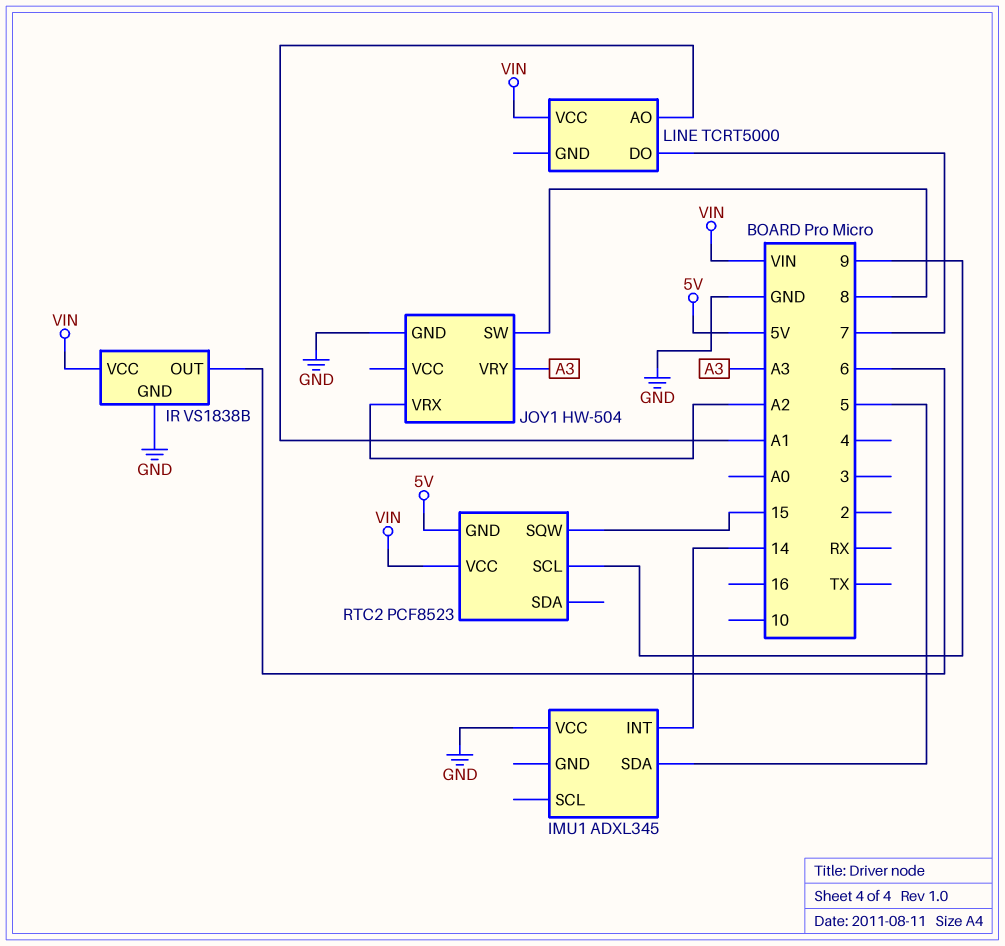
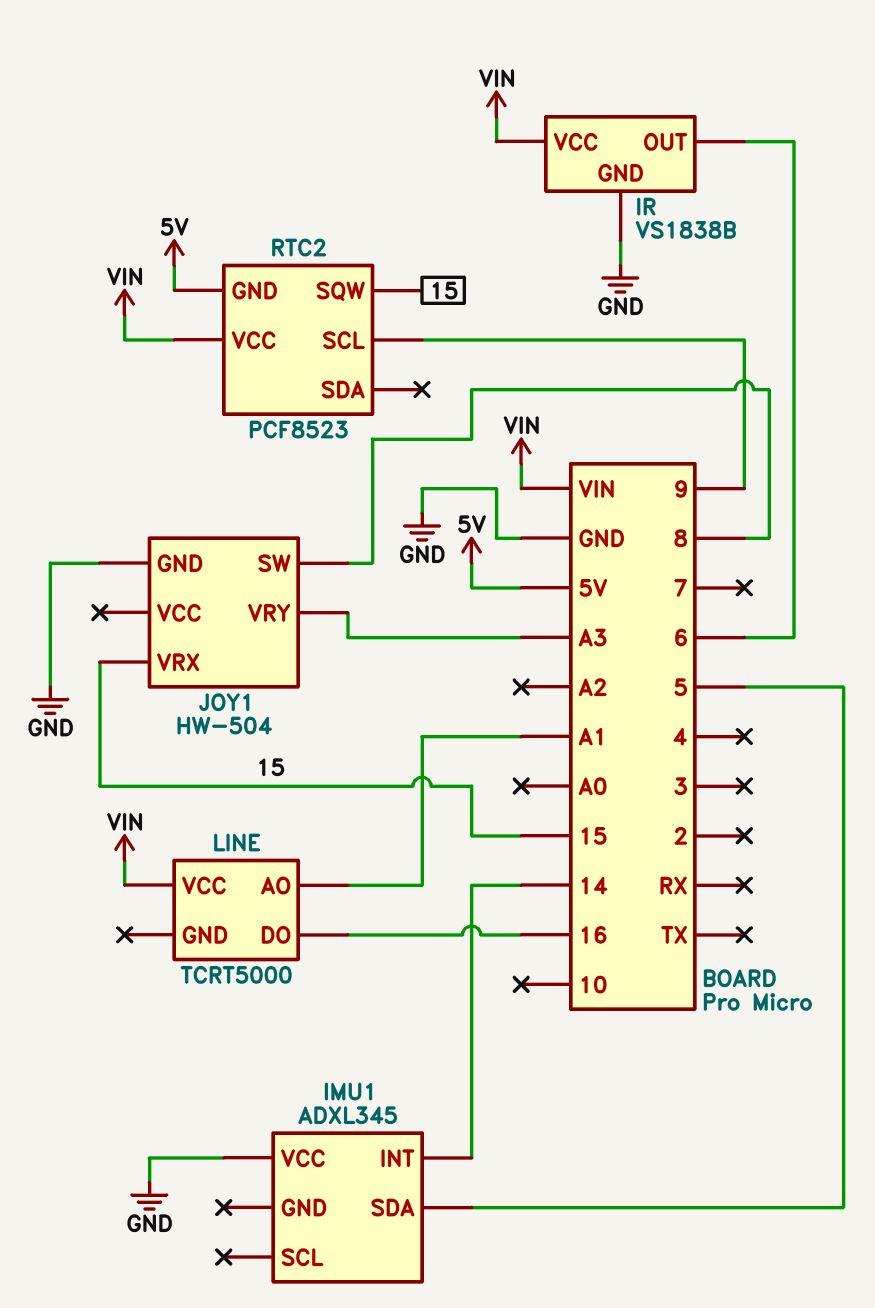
JOY1 pin VRX: A2 -> 15
LINE pin DO: 7 -> 16

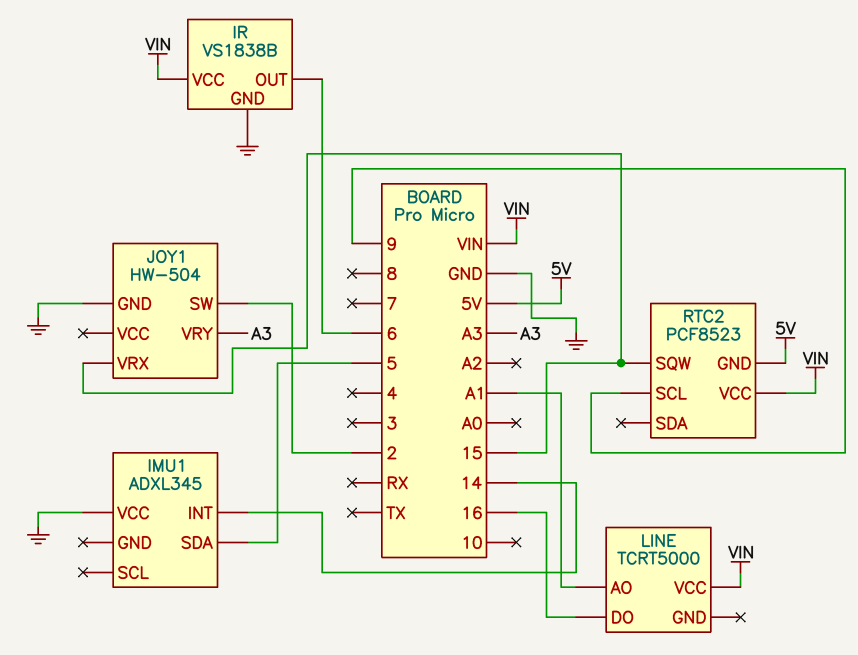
JOY1 pin SW: 8 -> 2

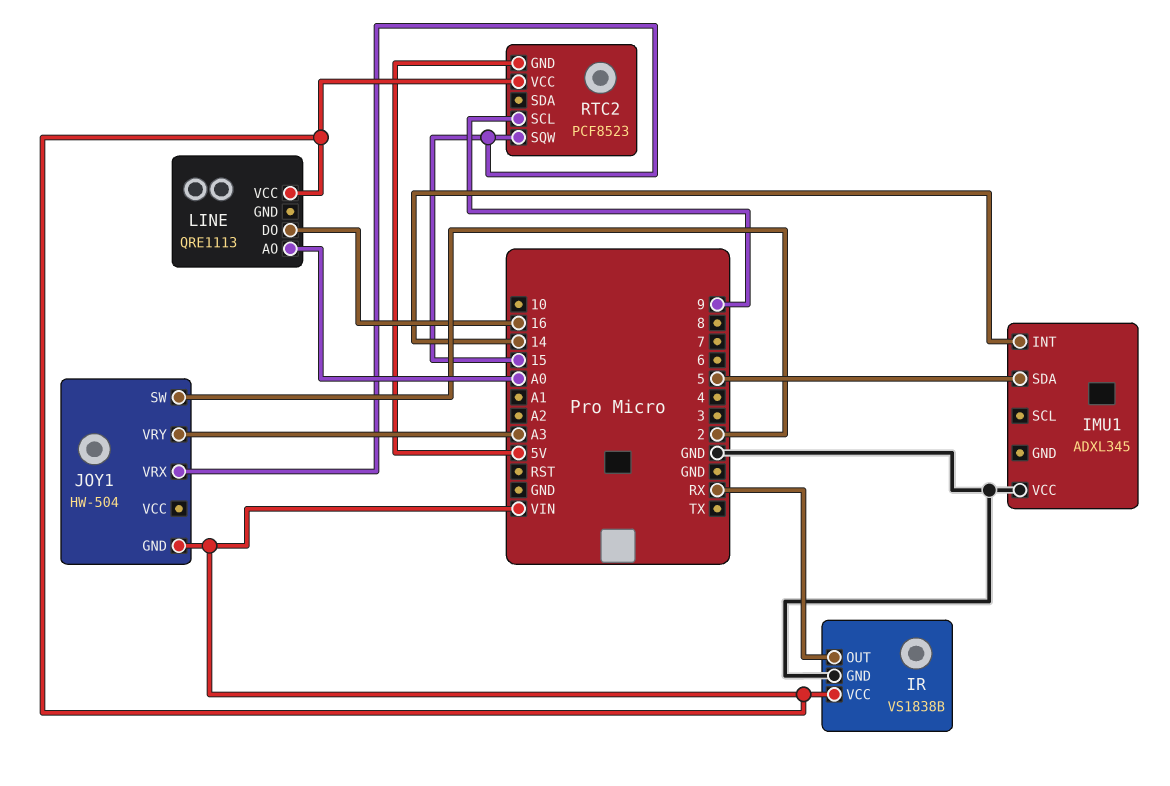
IR pin OUT: 6 -> RX
JOY1 pin GND: GND -> VIN
LINE: TCRT5000 -> QRE1113
LINE pin AO: A1 -> A0

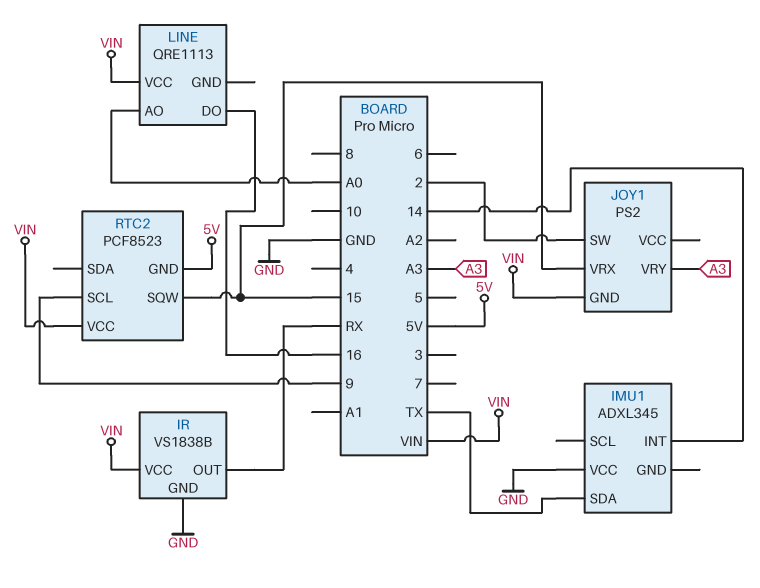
IMU1 pin SDA: 5 -> TX
JOY1: HW-504 -> PS2

